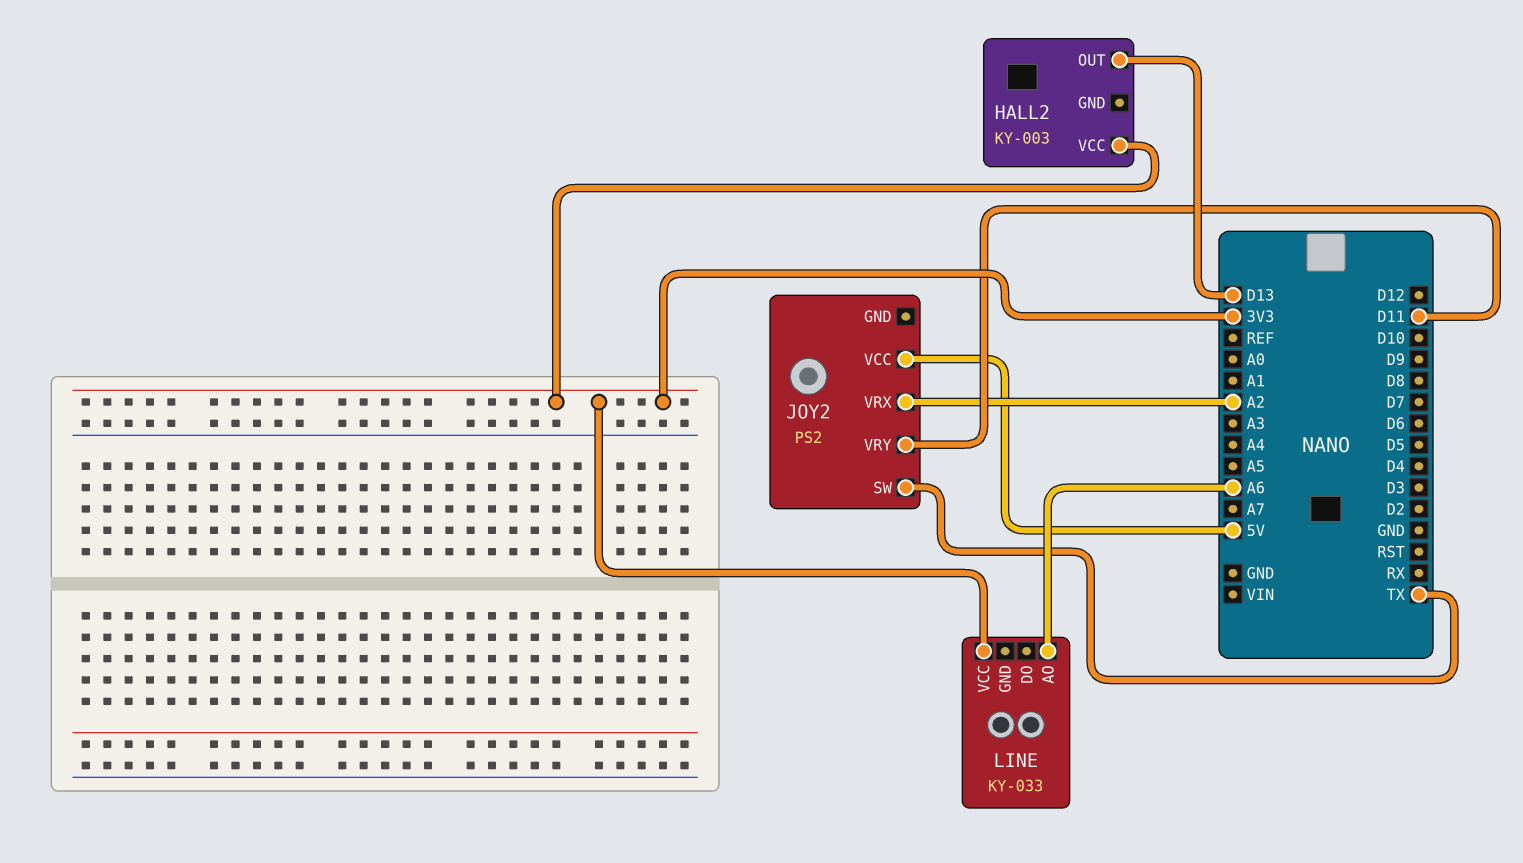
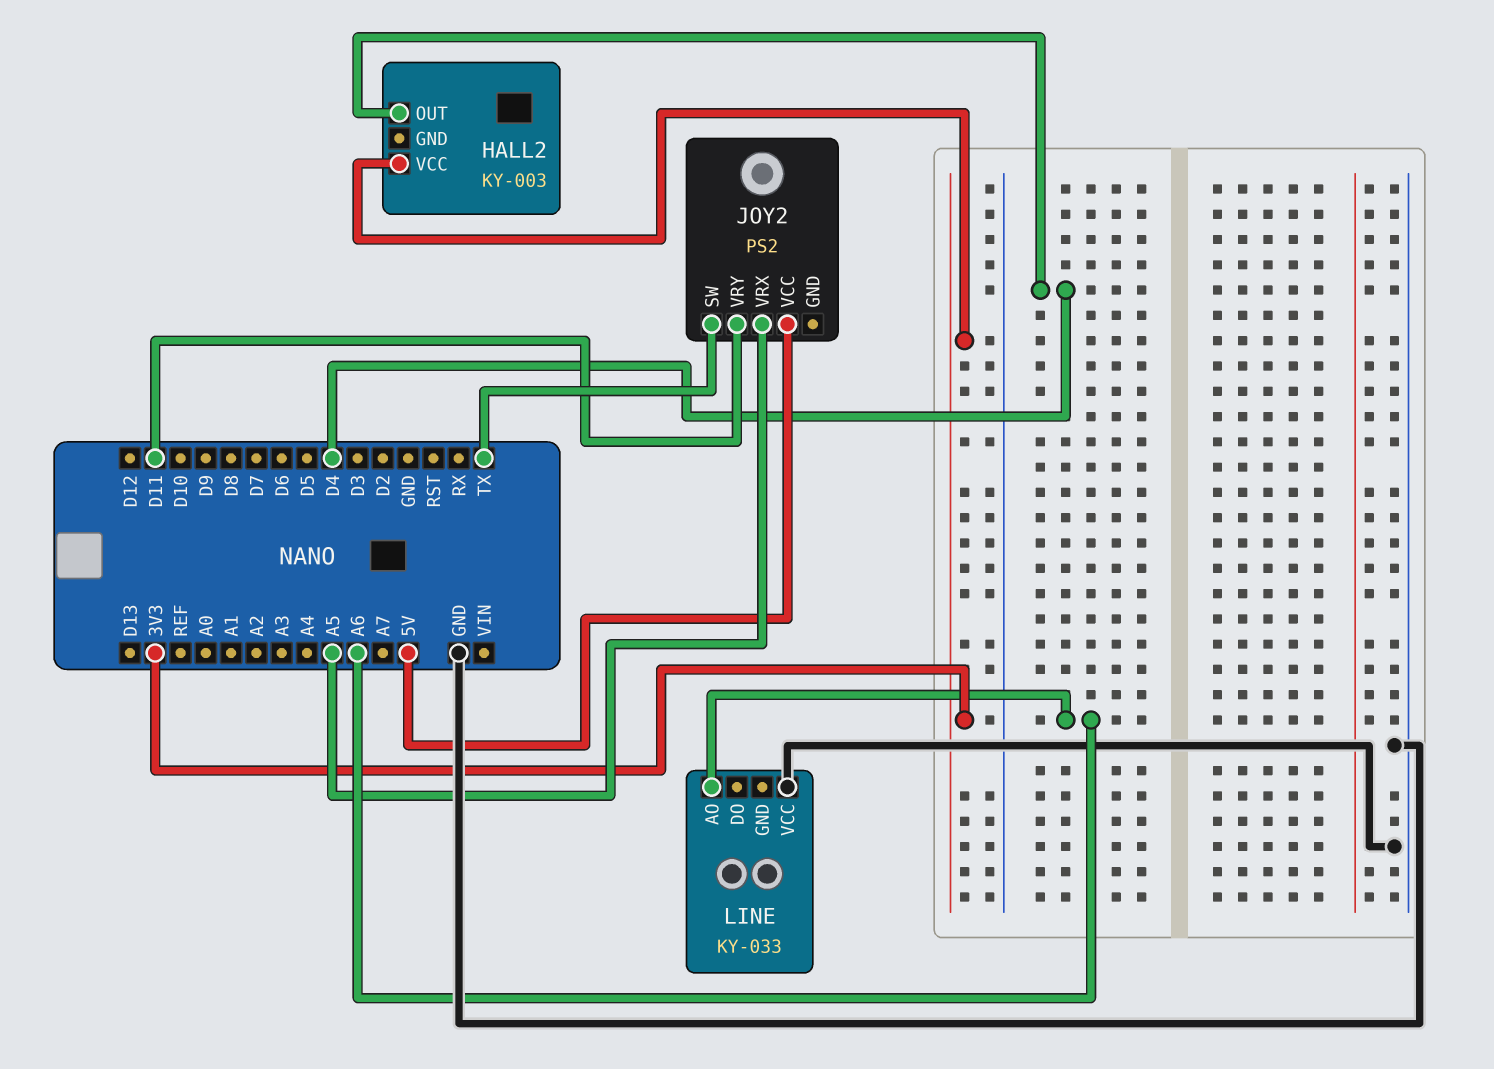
HALL2 pin OUT: D13 -> D4
JOY2 pin VRX: A2 -> A5
LINE pin VCC: 3V3 -> GND

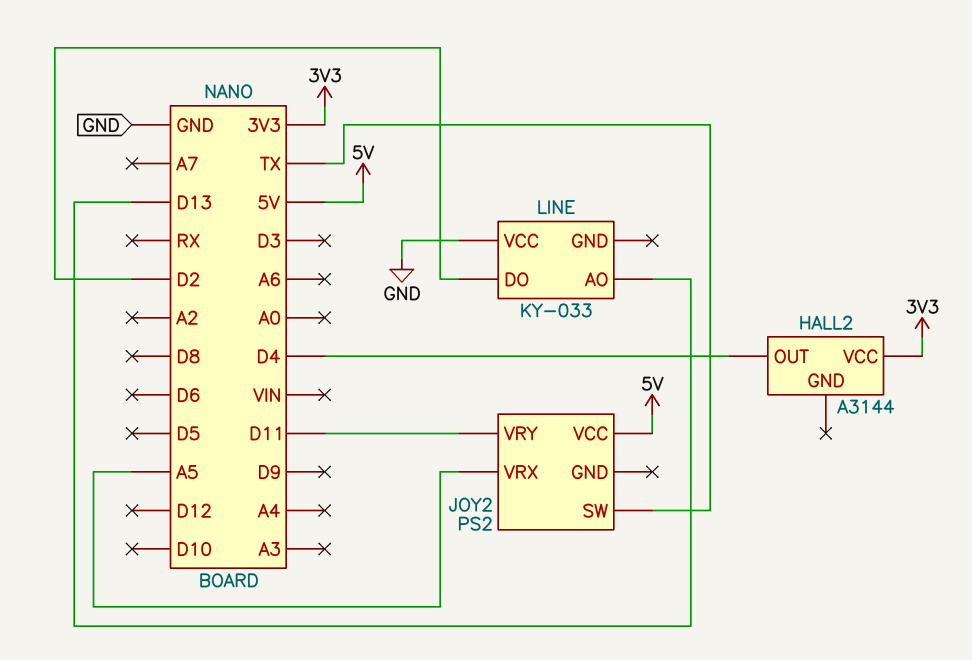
HALL2: KY-003 -> A3144
LINE pin AO: A6 -> D13
LINE pin DO: none -> D2

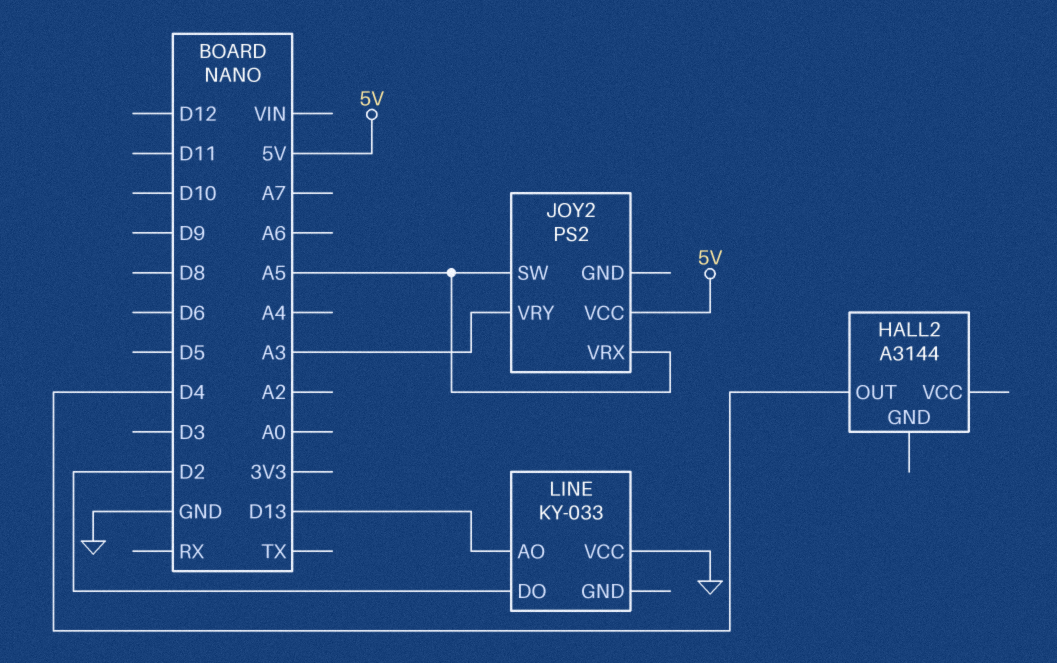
HALL2 pin VCC: 3V3 -> none
JOY2 pin SW: TX -> A5
JOY2 pin VRY: D11 -> A3

